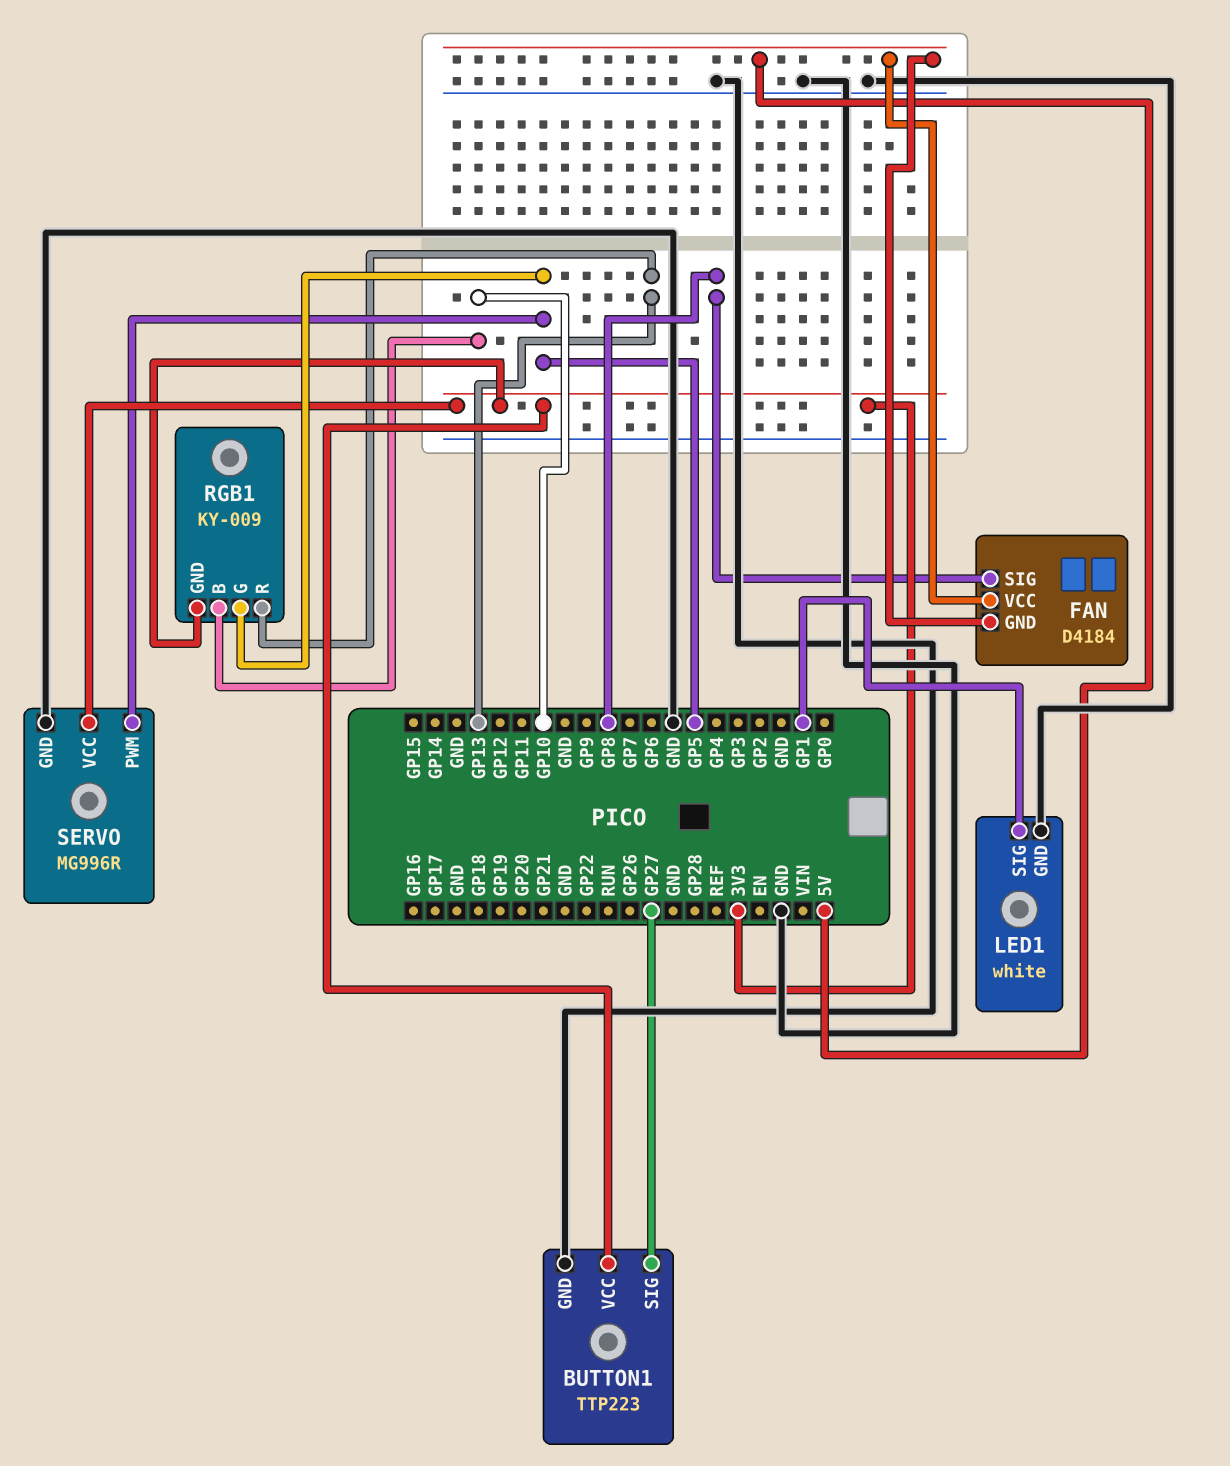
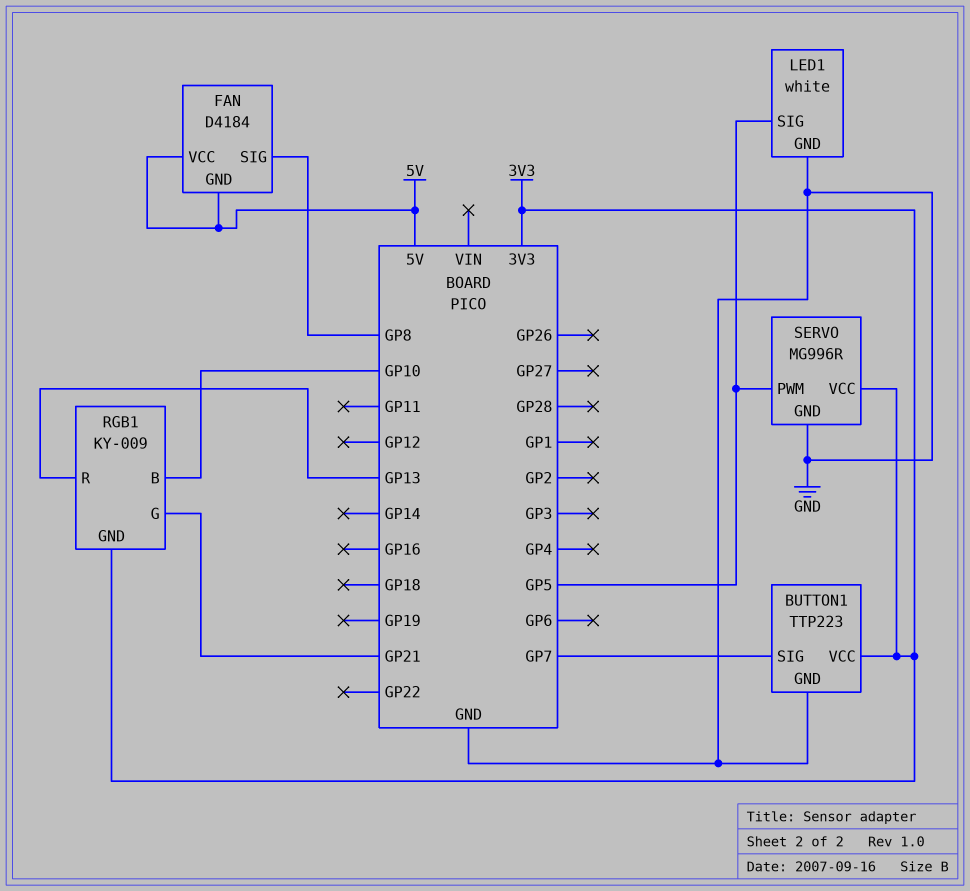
BUTTON1 pin SIG: GP27 -> GP7
LED1 pin SIG: GP1 -> GP5
RGB1 pin G: GP5 -> GP21

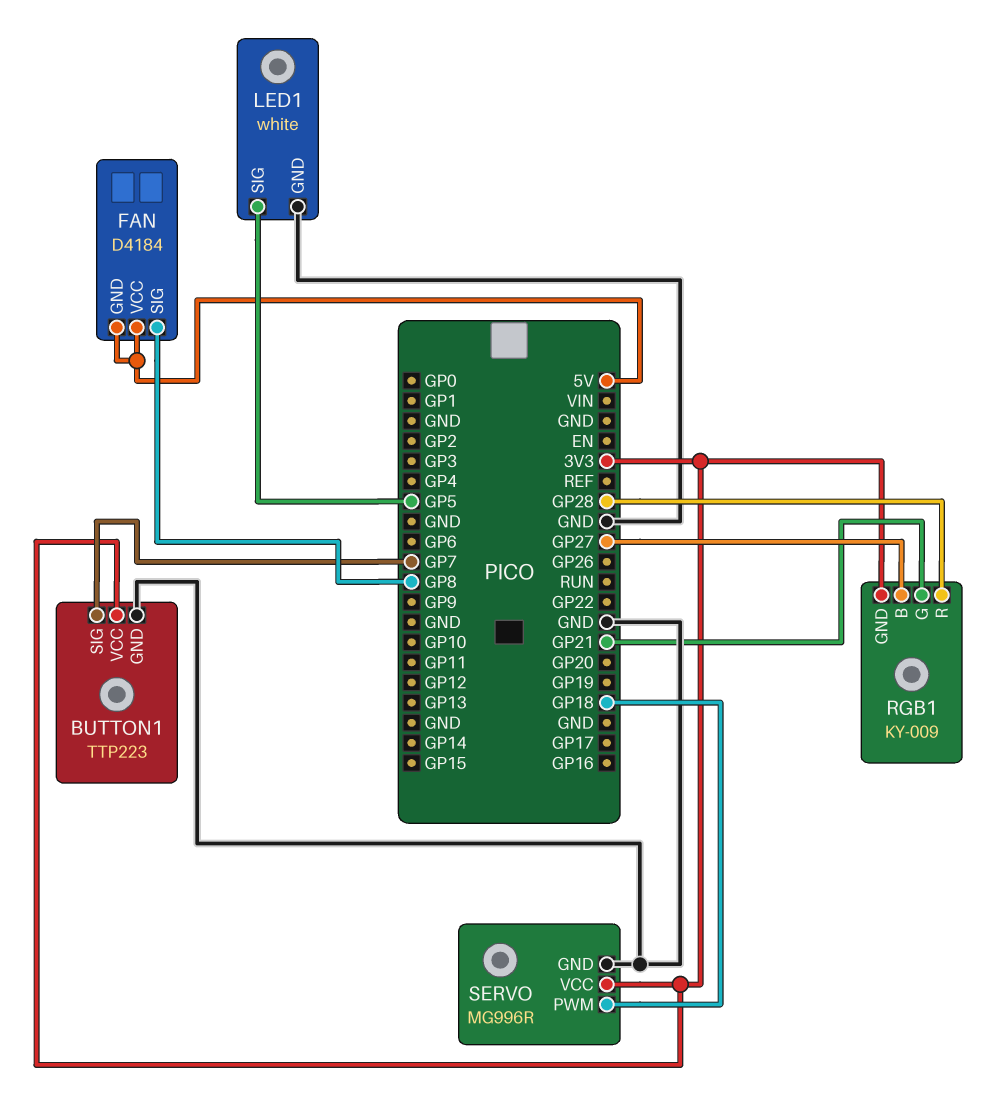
RGB1 pin B: GP10 -> GP27
RGB1 pin R: GP13 -> GP28
SERVO pin PWM: GP5 -> GP18

